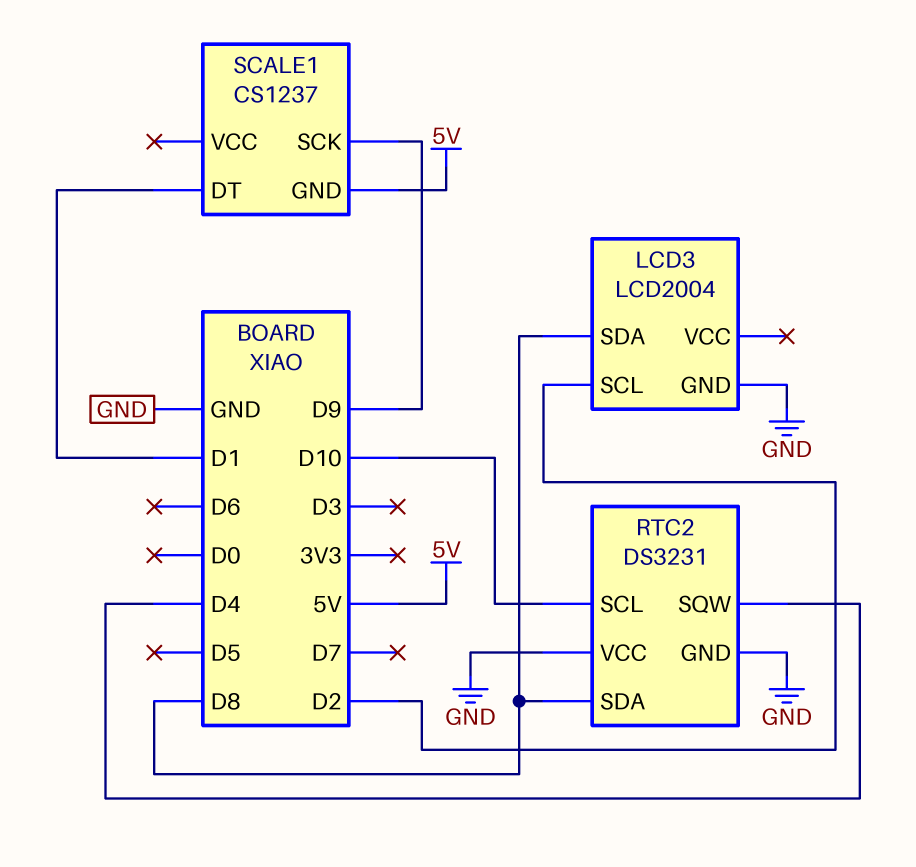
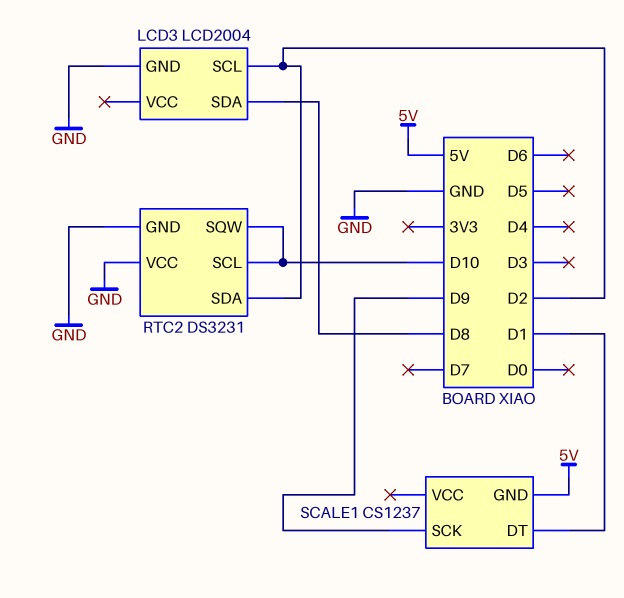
RTC2 pin SDA: D8 -> D2
RTC2 pin SQW: D4 -> D10

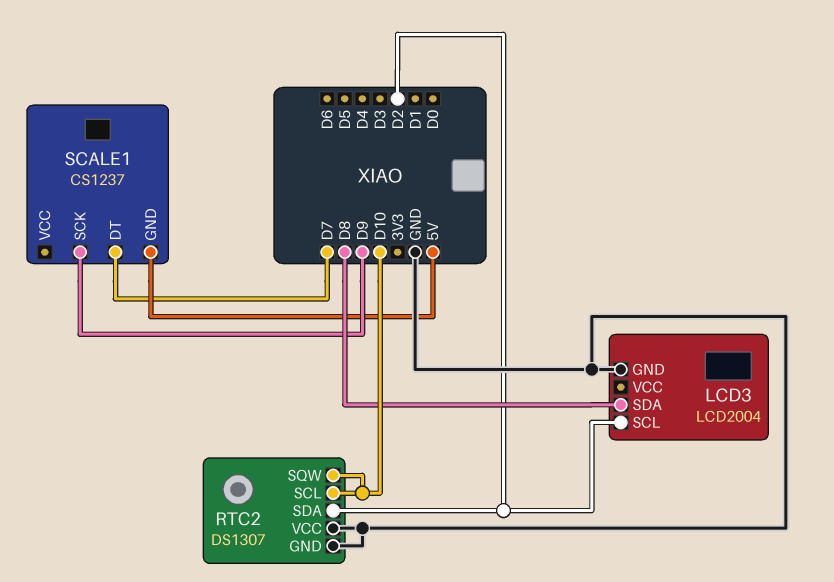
RTC2: DS3231 -> DS1307
SCALE1 pin DT: D1 -> D7

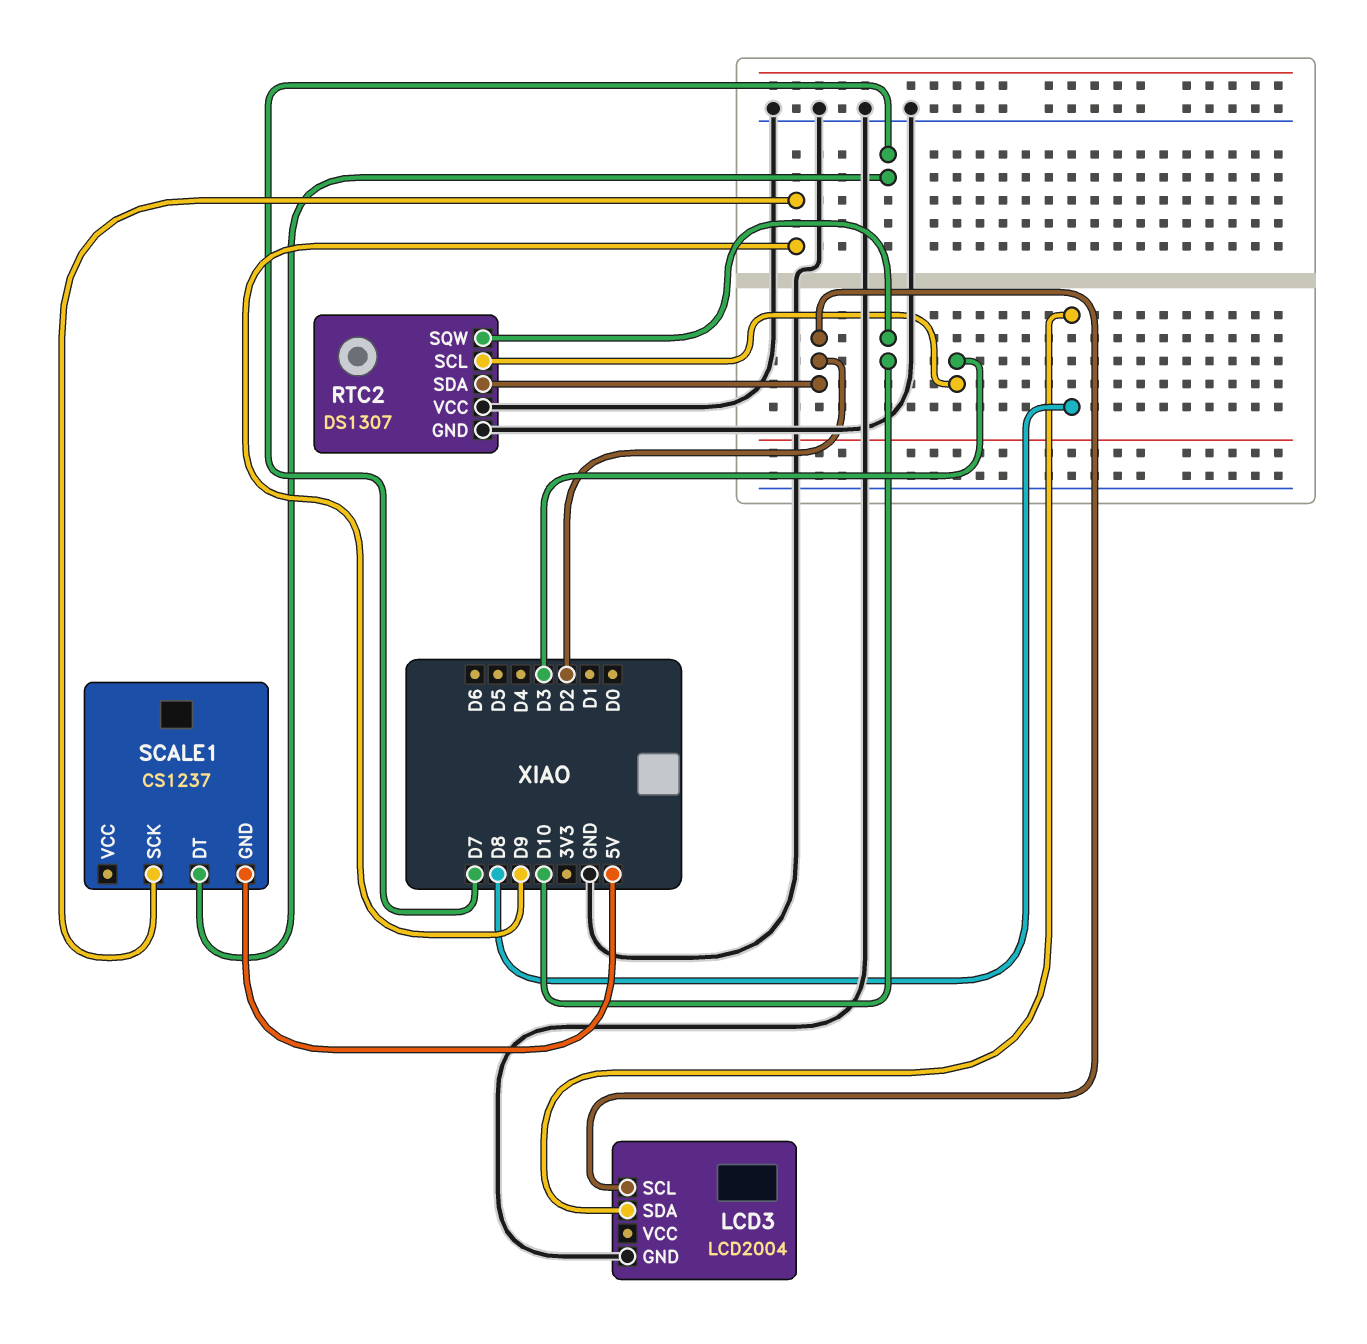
RTC2 pin SCL: D10 -> D3

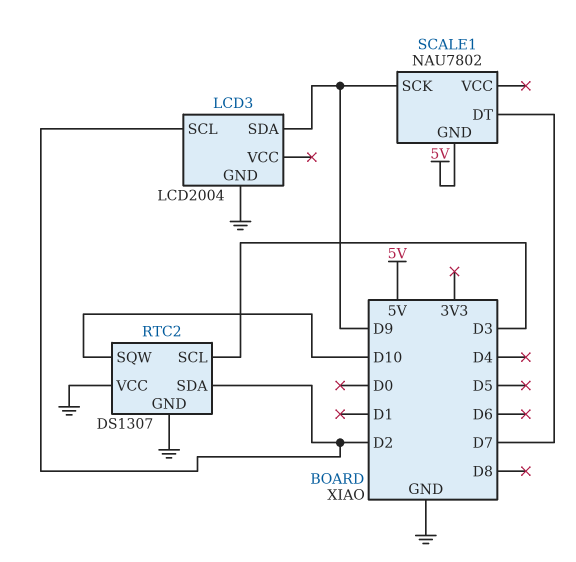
LCD3 pin SDA: D8 -> D9
SCALE1: CS1237 -> NAU7802

